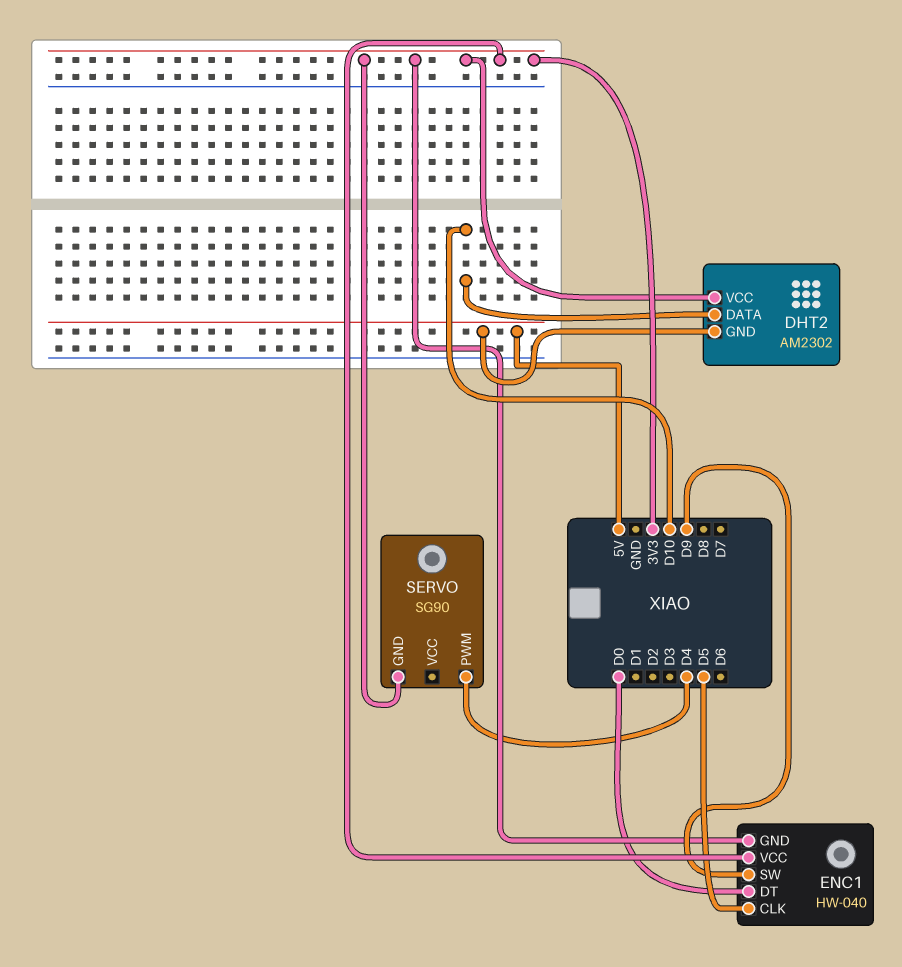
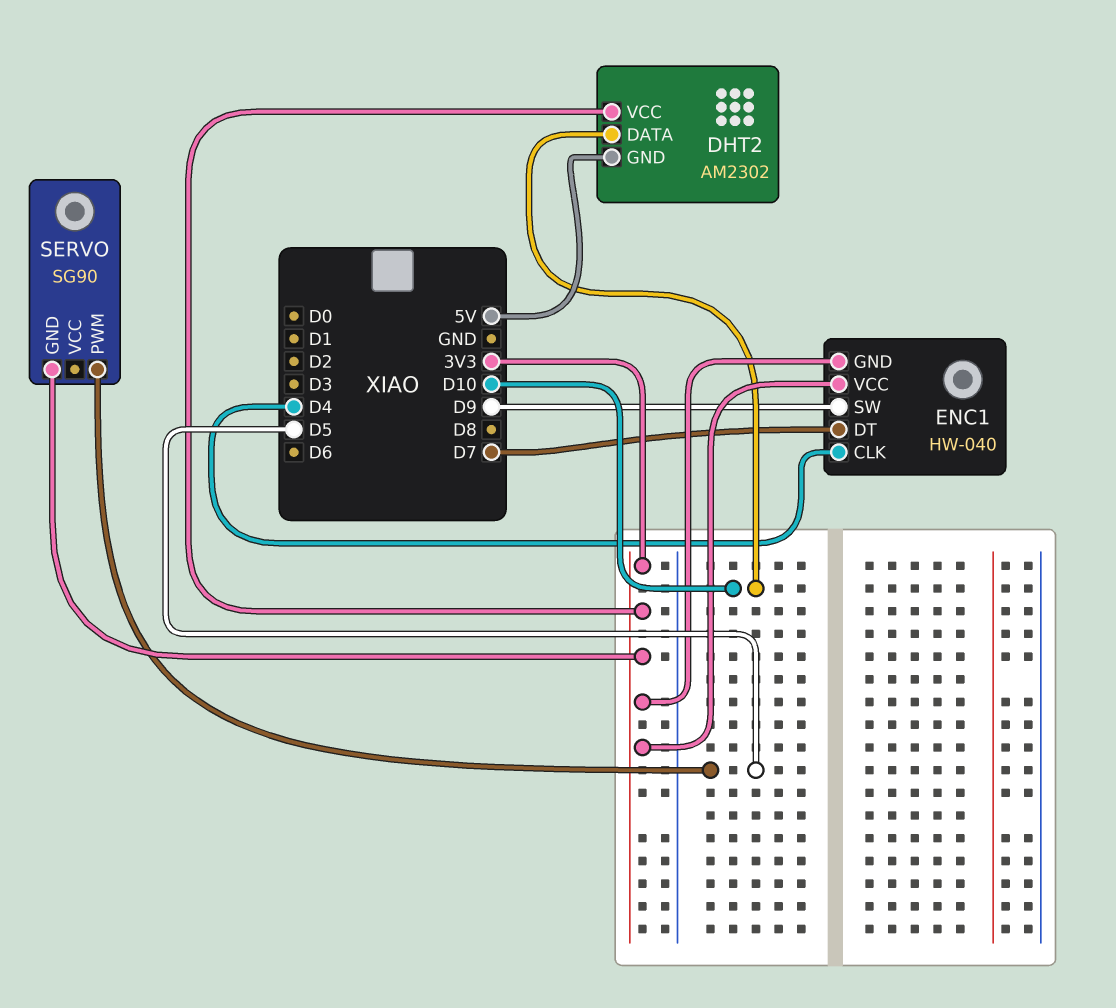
ENC1 pin CLK: D5 -> D4
ENC1 pin DT: D0 -> D7
SERVO pin PWM: D4 -> D5

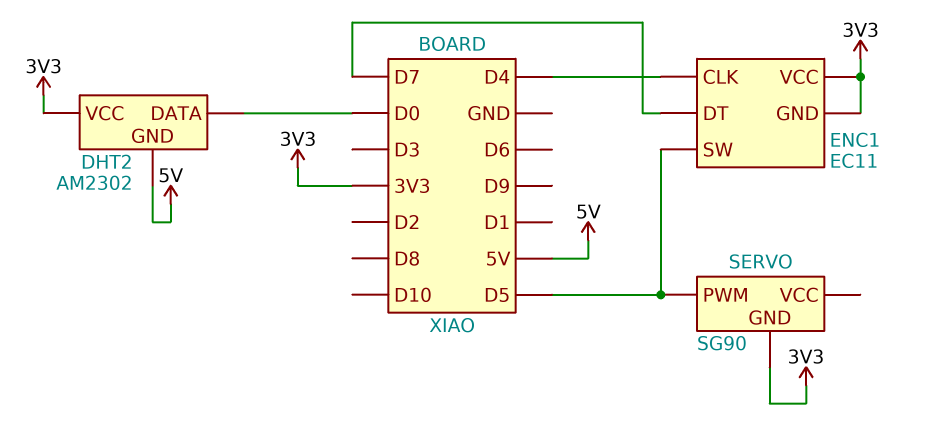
DHT2 pin DATA: D10 -> D0
ENC1: HW-040 -> EC11
ENC1 pin SW: D9 -> D5

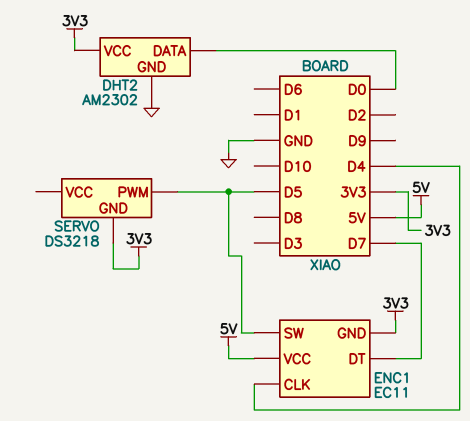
DHT2 pin GND: 5V -> GND
ENC1 pin VCC: 3V3 -> 5V
SERVO: SG90 -> DS3218

